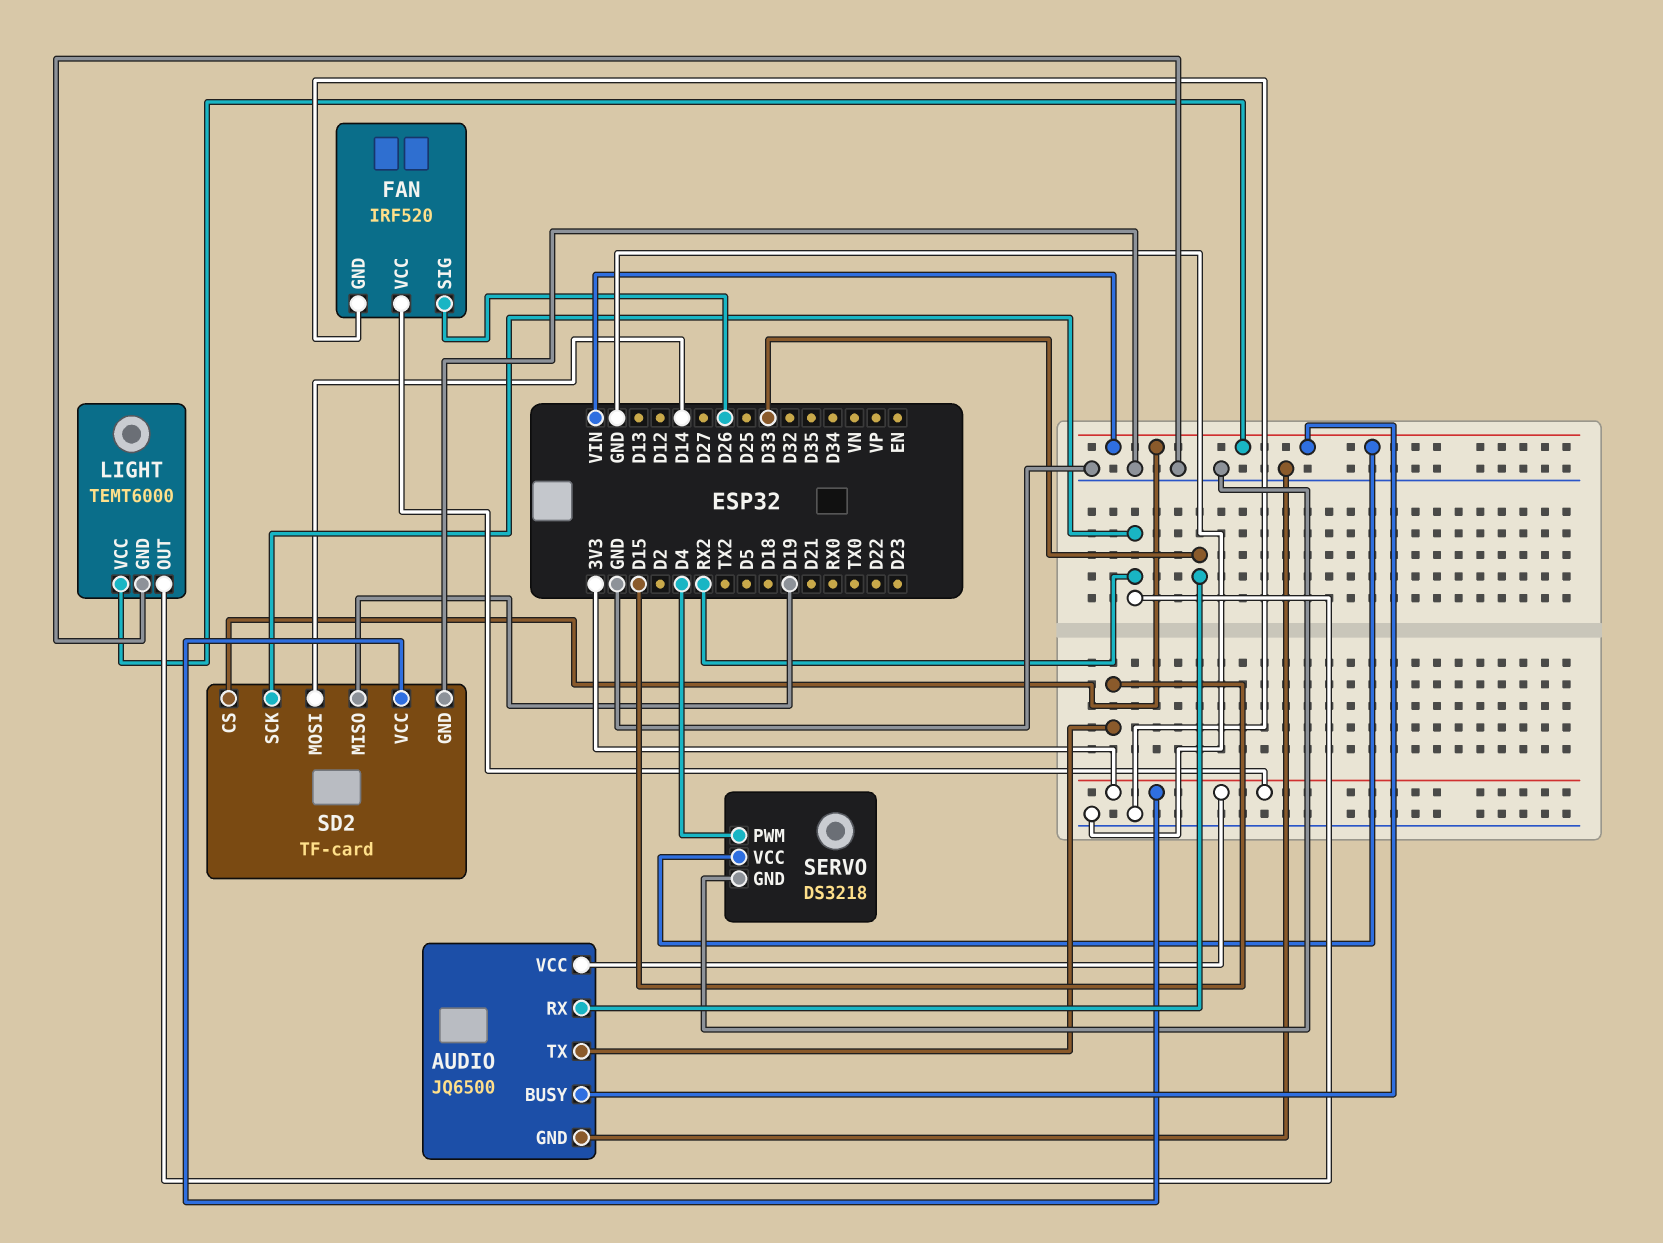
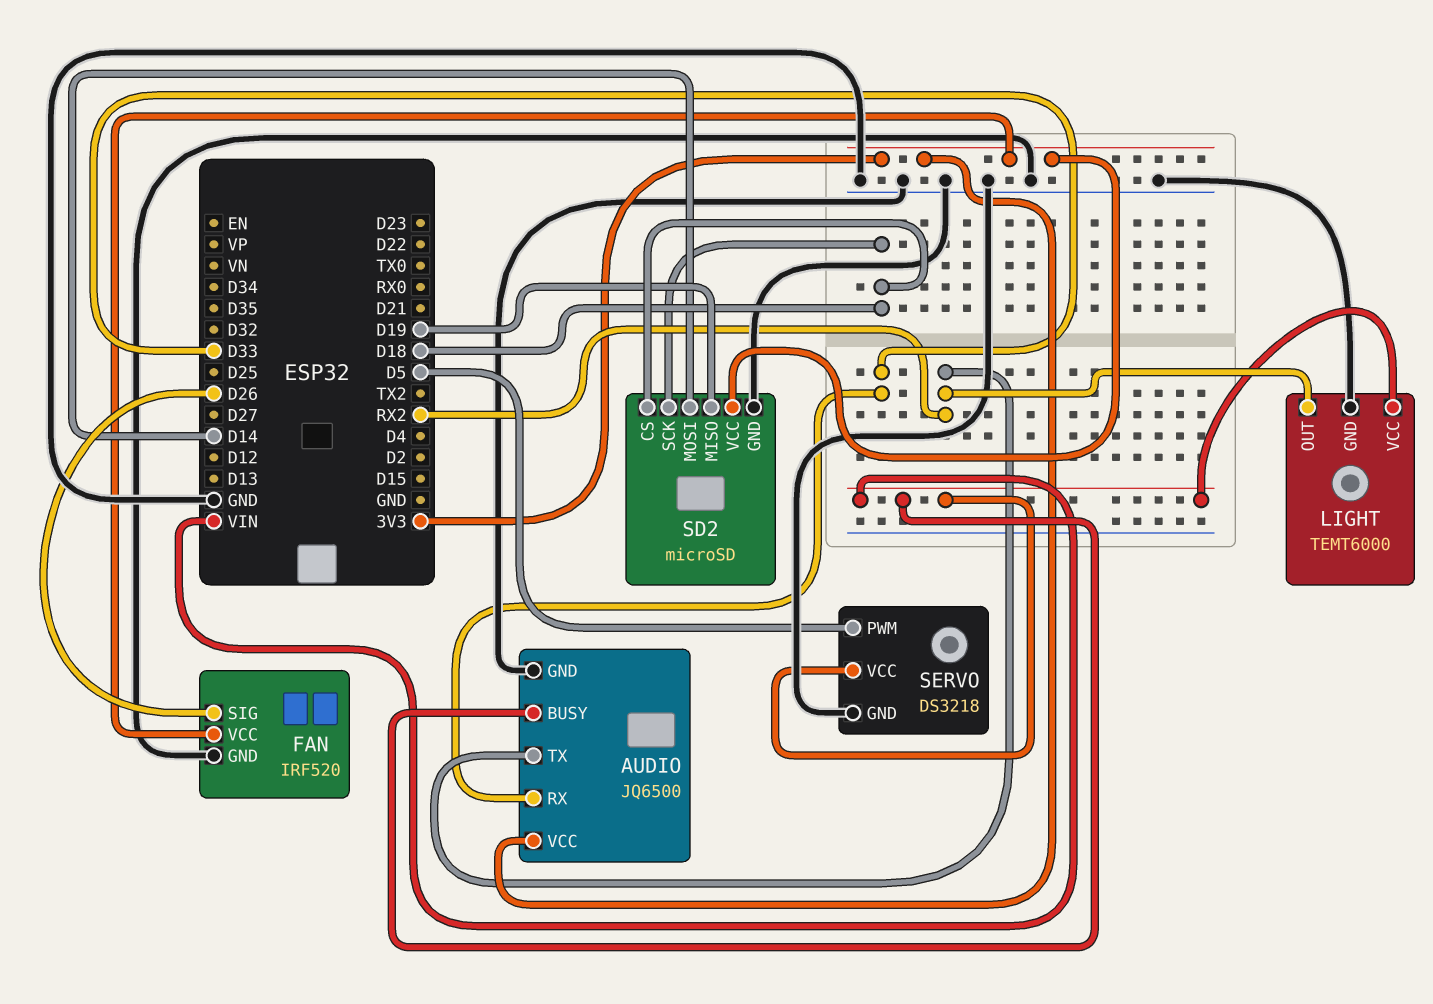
AUDIO pin TX: D15 -> RX2
SD2: TF-card -> microSD
SD2 pin CS: VIN -> D18
SD2 pin SCK: RX2 -> D18
SERVO pin PWM: D4 -> D5

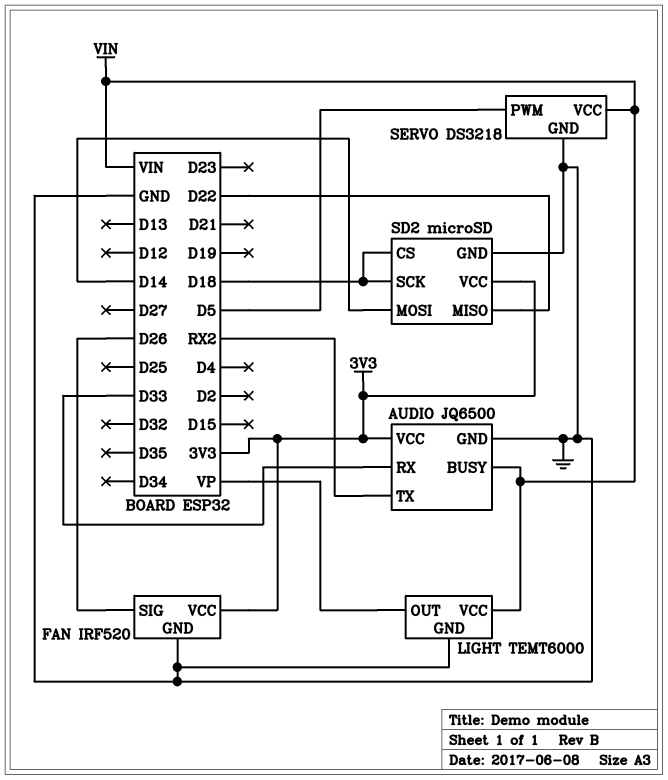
LIGHT pin OUT: RX2 -> VP
SD2 pin MISO: D19 -> D22

